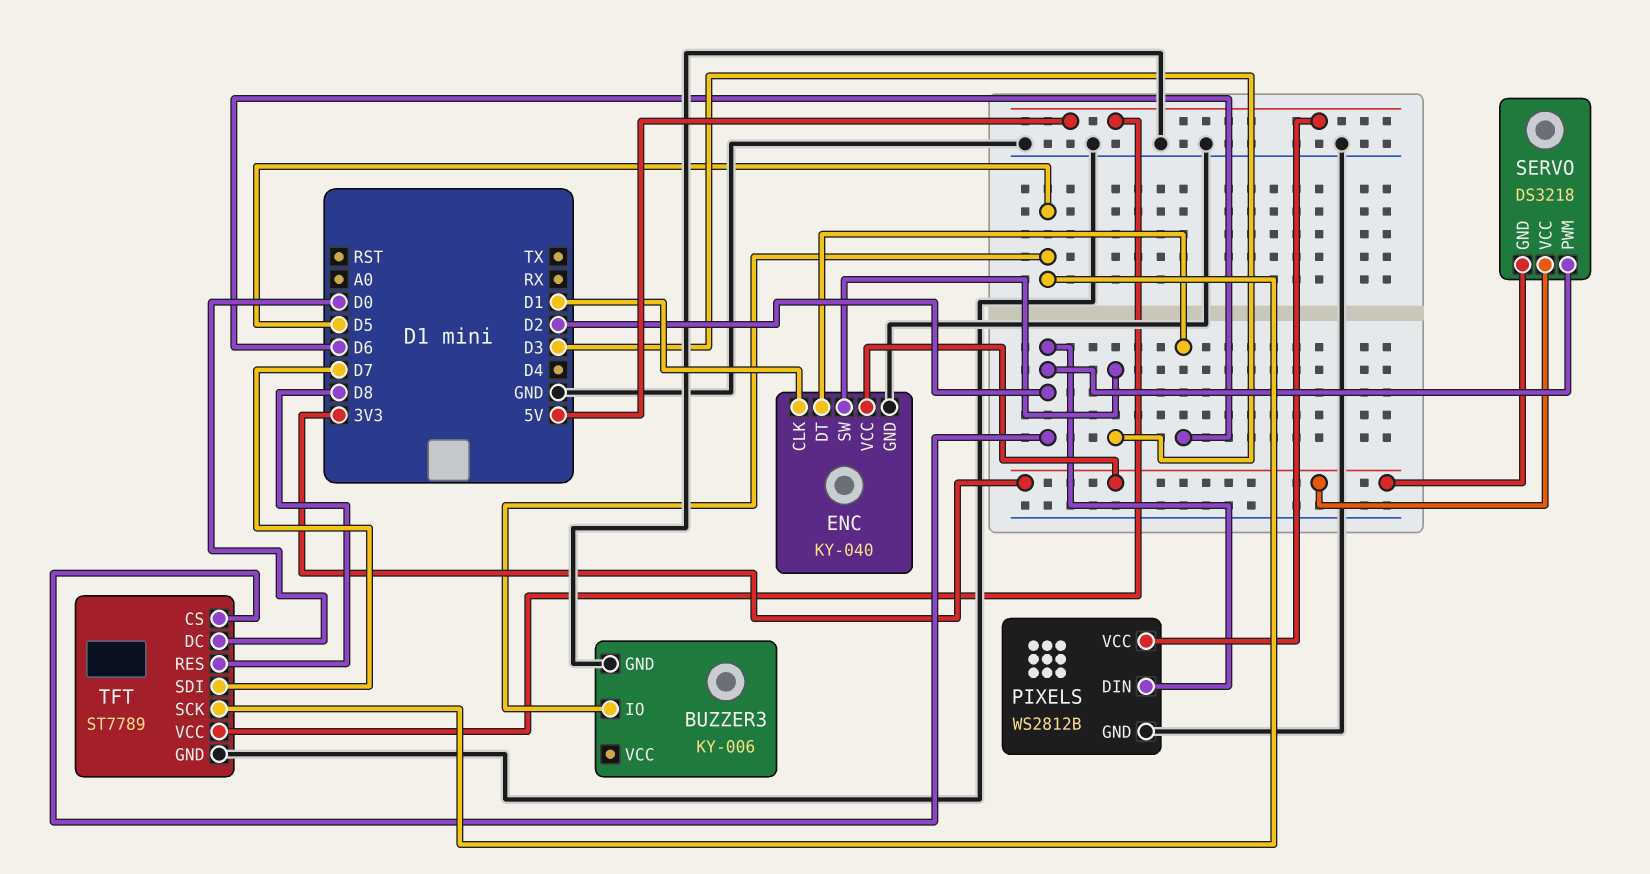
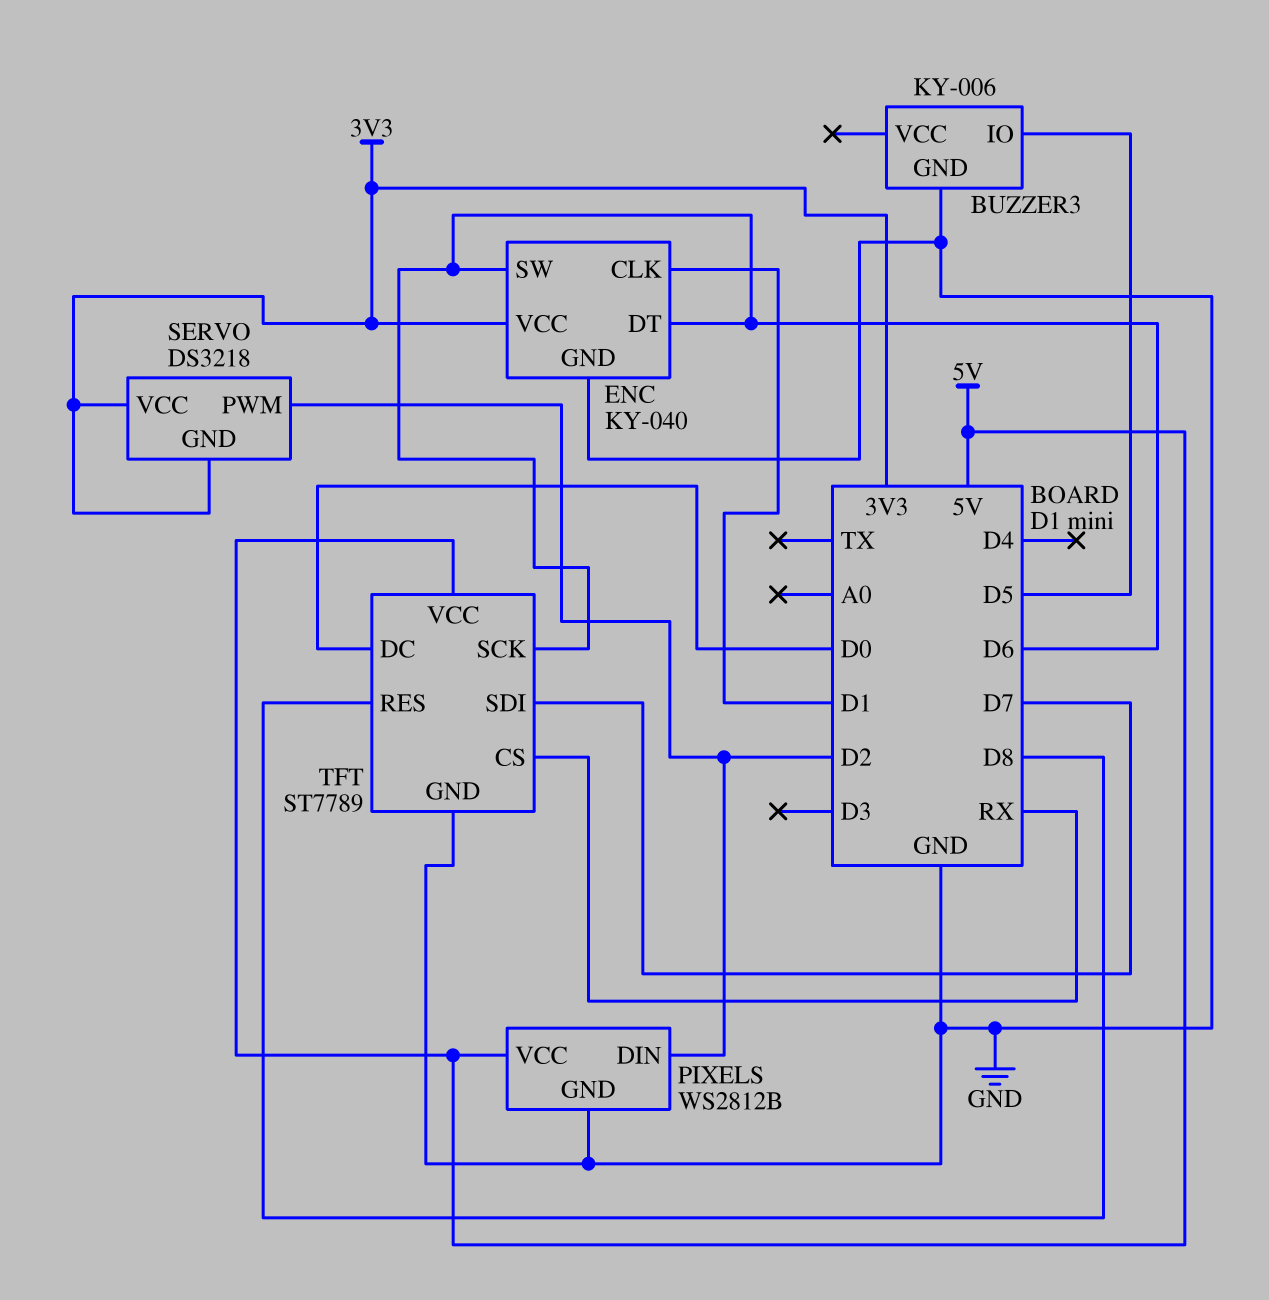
ENC pin SW: D3 -> D6
TFT pin CS: D2 -> RX
TFT pin SCK: D5 -> D6

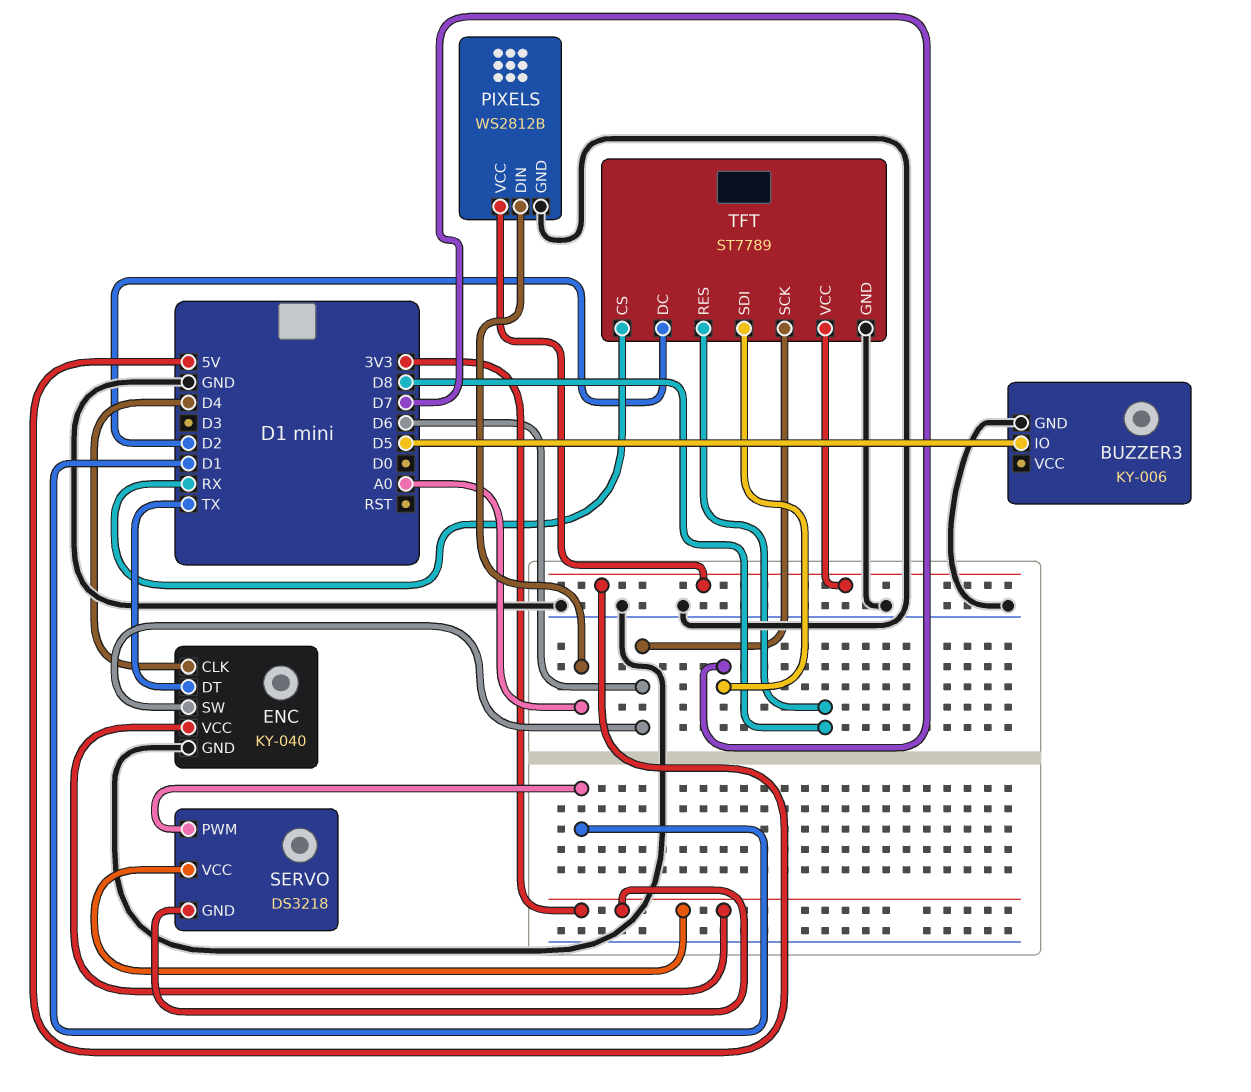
ENC pin CLK: D1 -> D4
ENC pin DT: D6 -> TX
PIXELS pin DIN: D2 -> A0
SERVO pin PWM: D2 -> D1
TFT pin DC: D0 -> D2

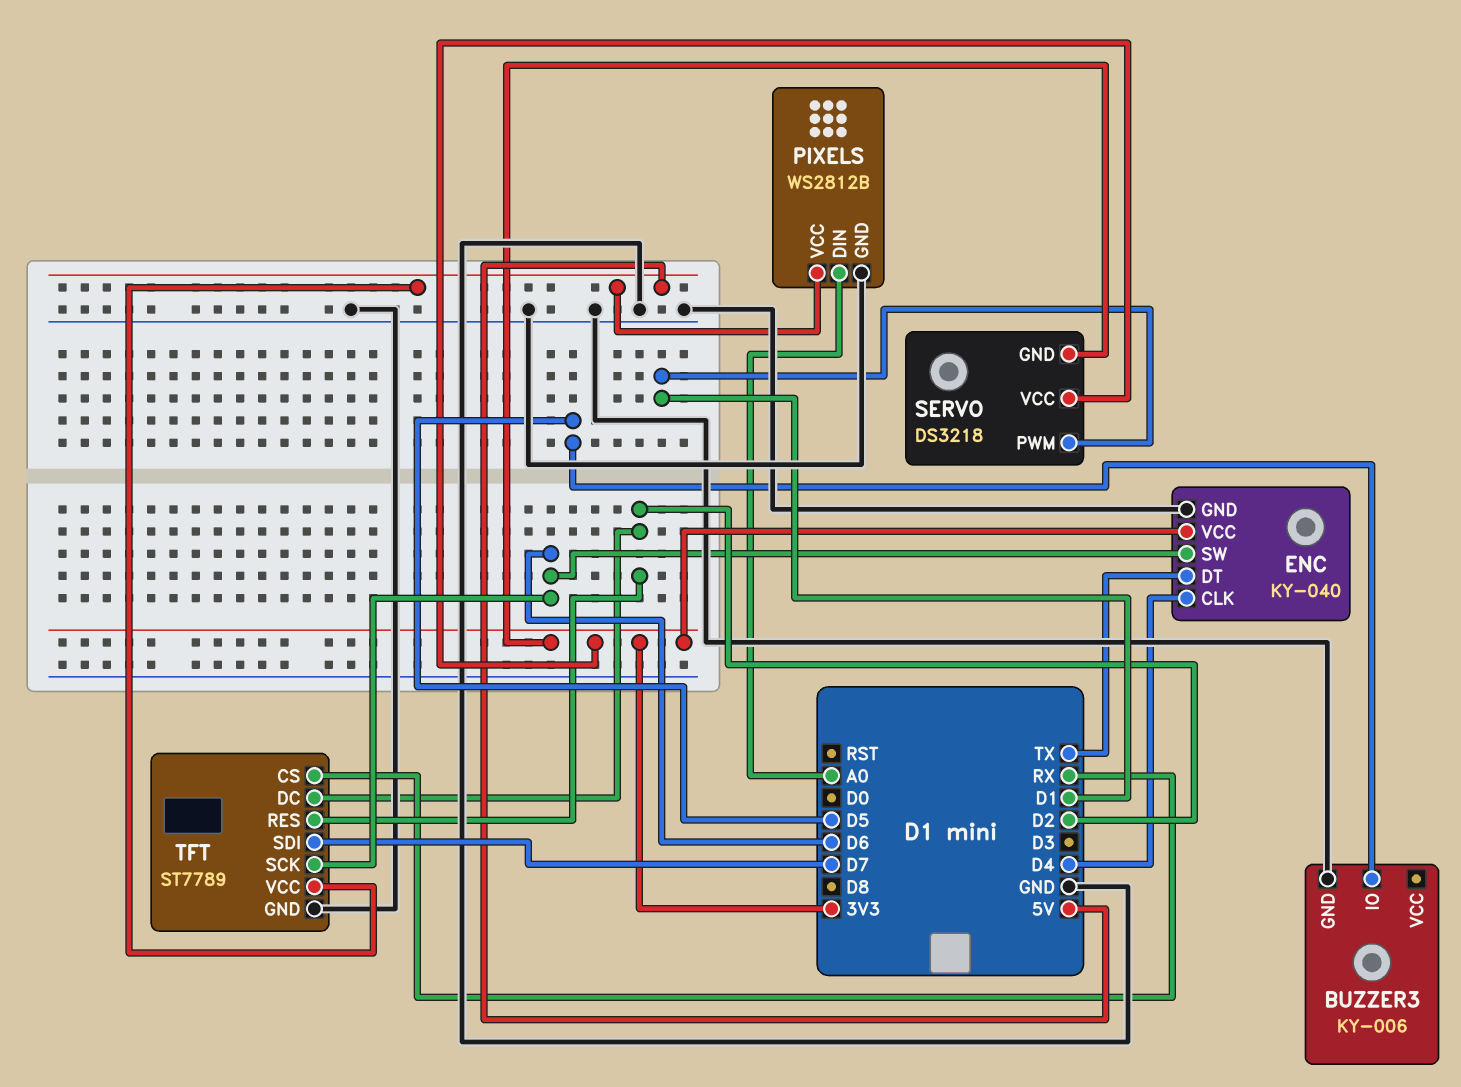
TFT pin RES: D8 -> D2

